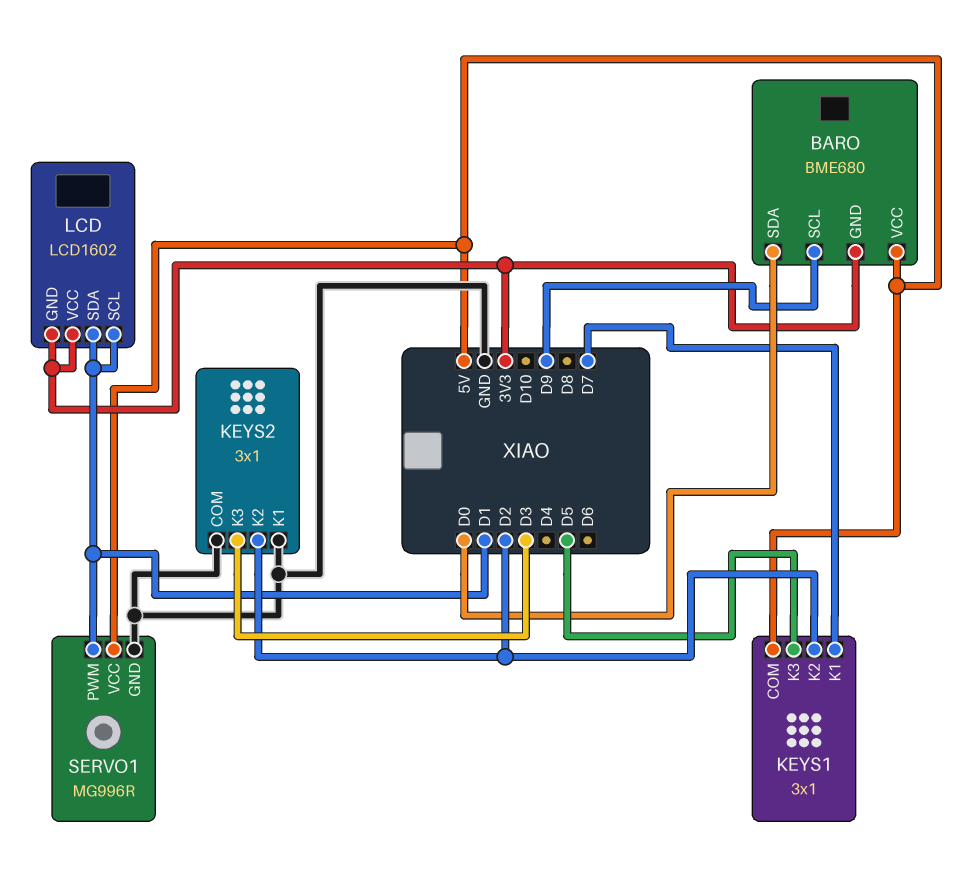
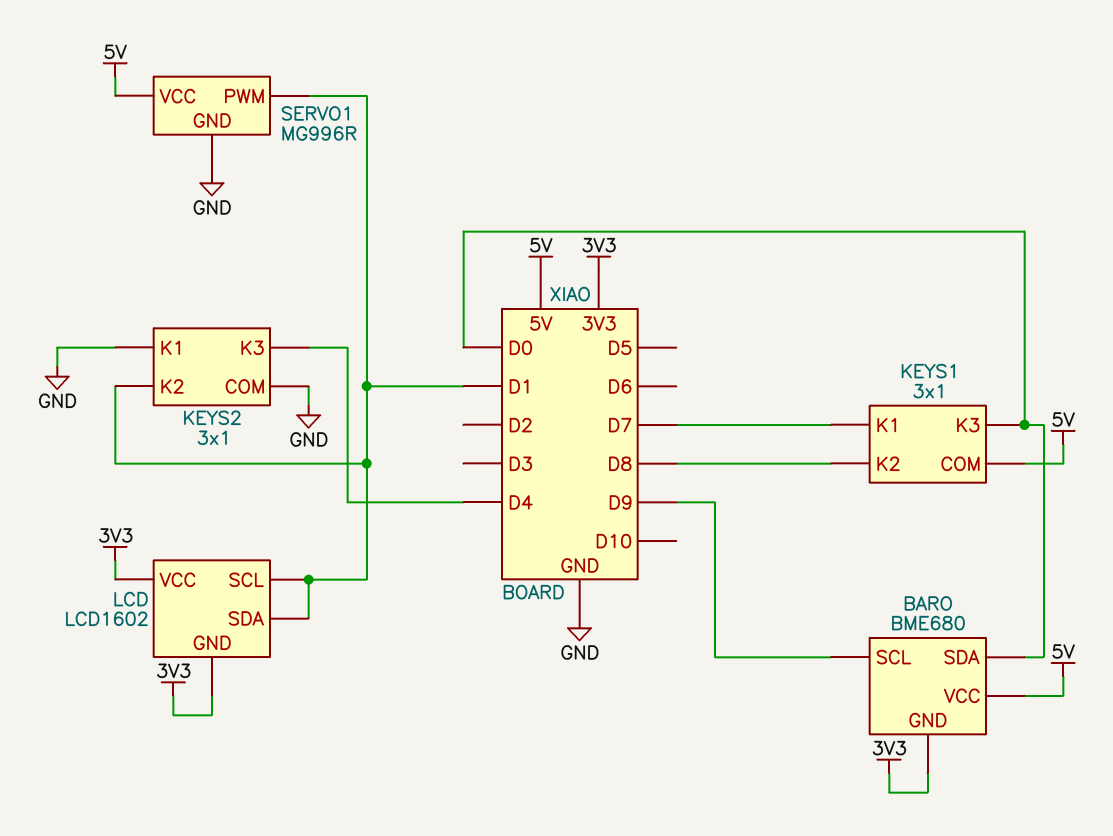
KEYS1 pin K2: D2 -> D8
KEYS1 pin K3: D5 -> D0
KEYS2 pin K2: D2 -> D1
KEYS2 pin K3: D3 -> D4

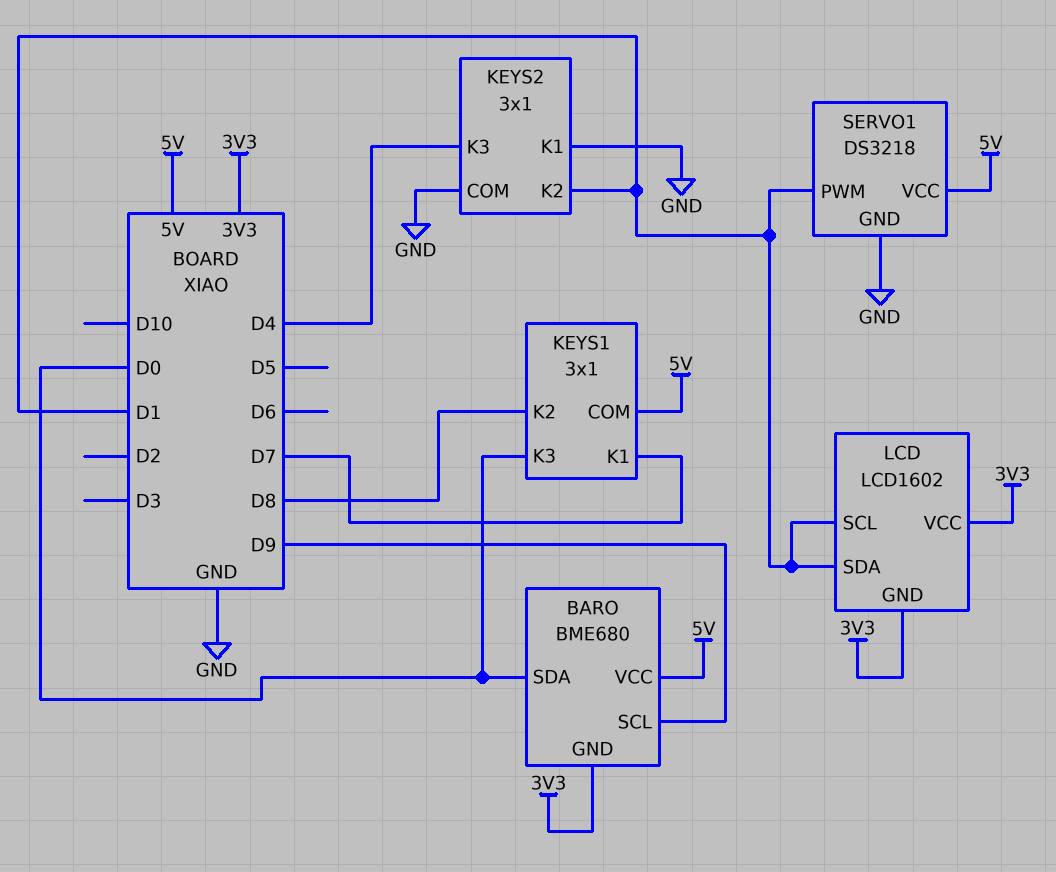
SERVO1: MG996R -> DS3218

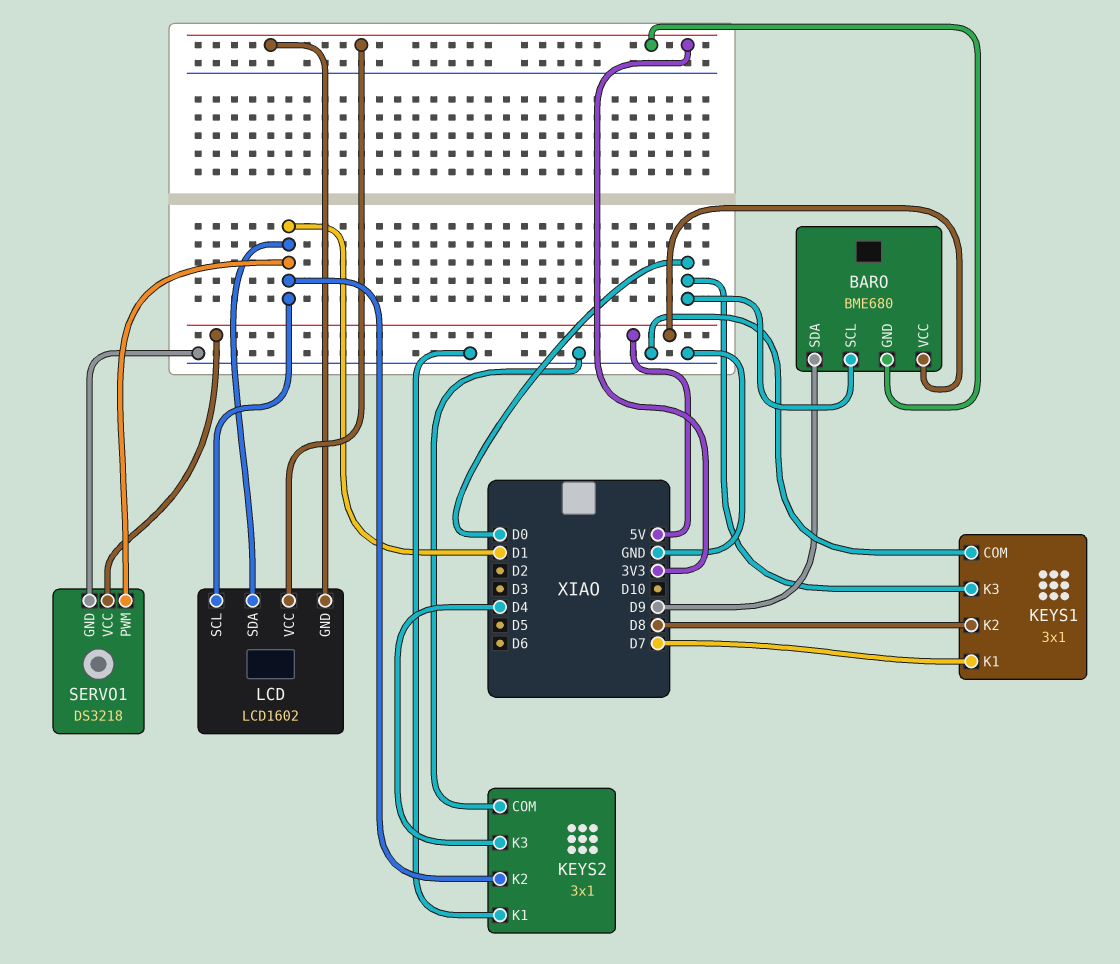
BARO pin SCL: D9 -> D0
BARO pin SDA: D0 -> D9
KEYS1 pin COM: 5V -> GND

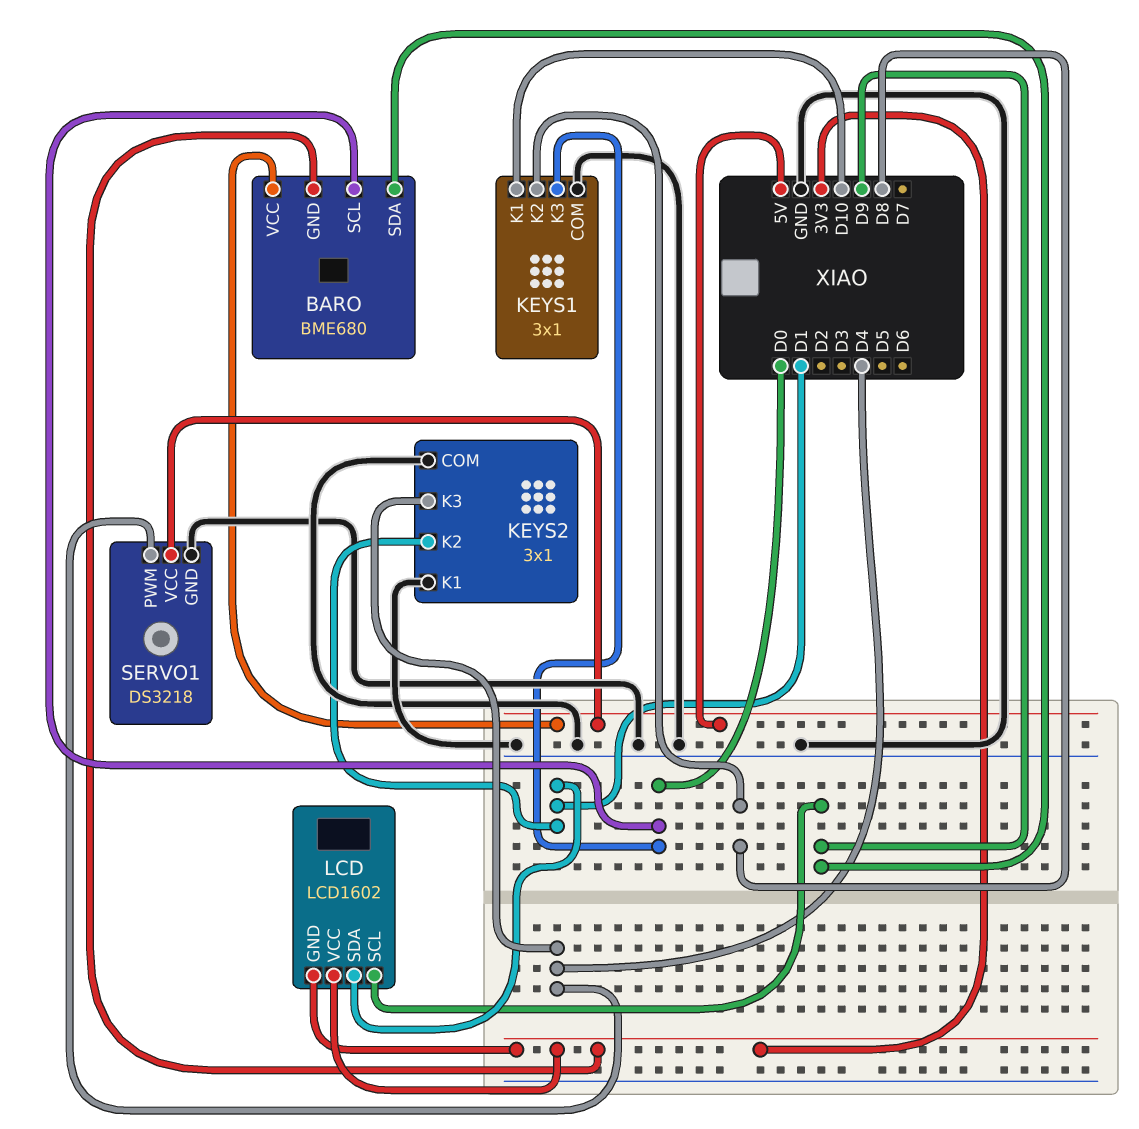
KEYS1 pin K1: D7 -> D10
LCD pin SCL: D1 -> D9
SERVO1 pin PWM: D1 -> D4

